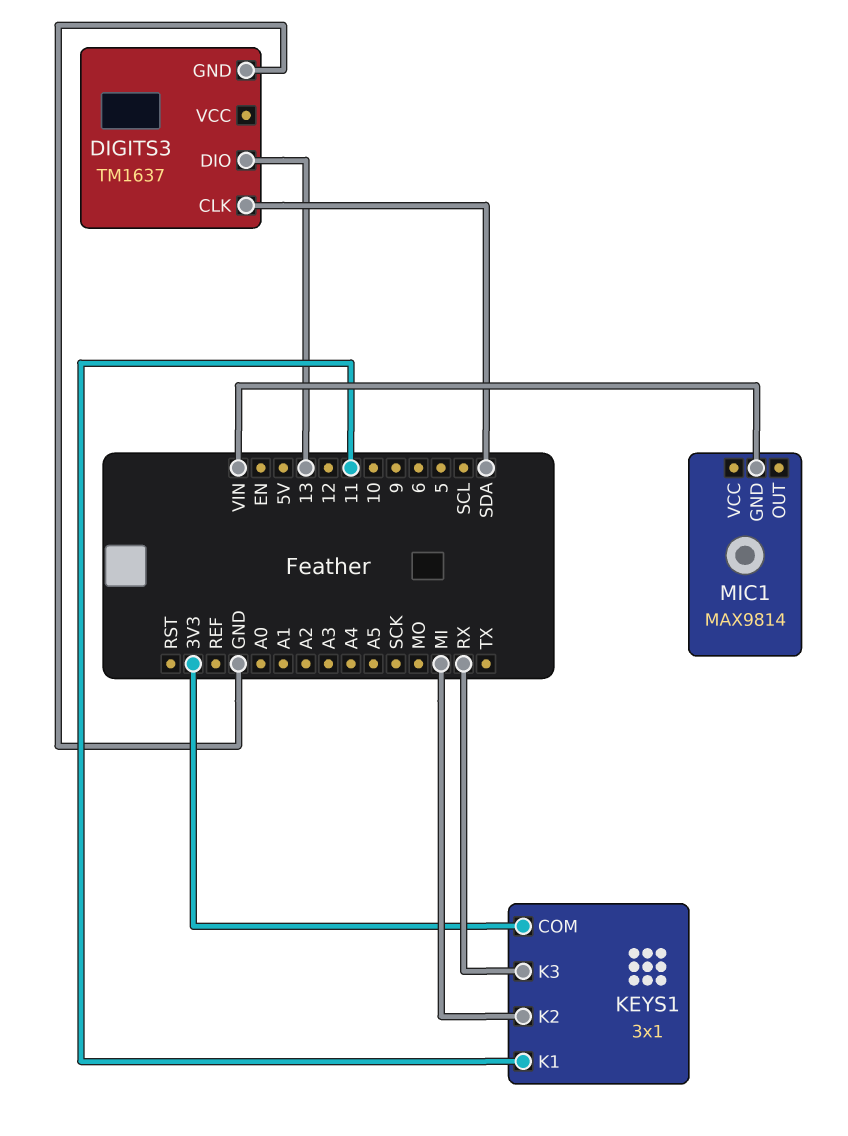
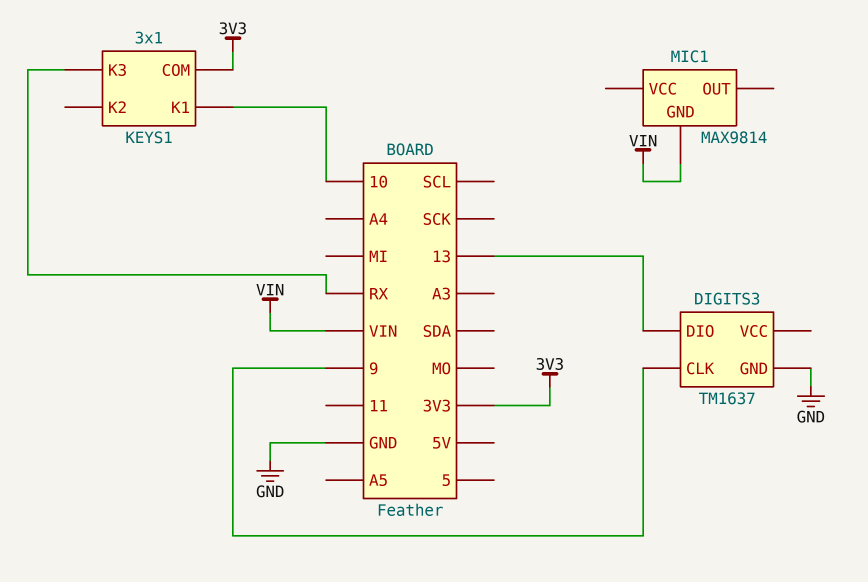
DIGITS3 pin CLK: SDA -> 9
KEYS1 pin K1: 11 -> 10
KEYS1 pin K2: MI -> none

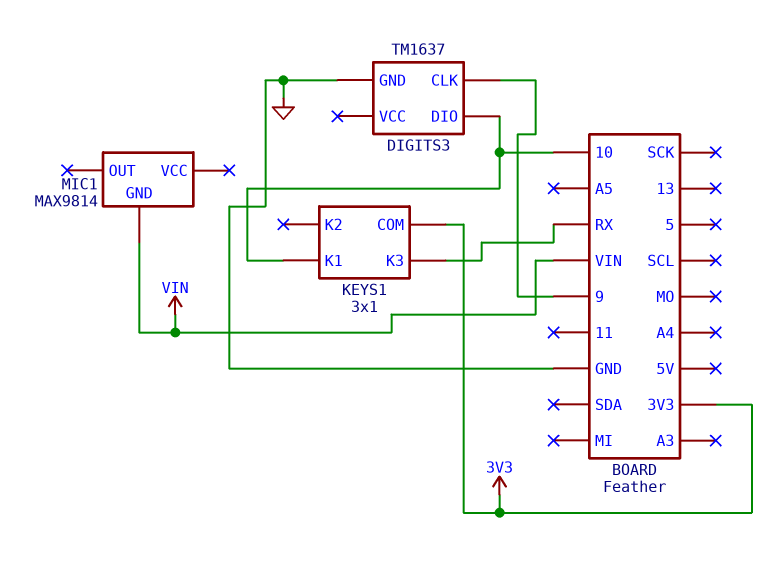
DIGITS3 pin DIO: 13 -> 10

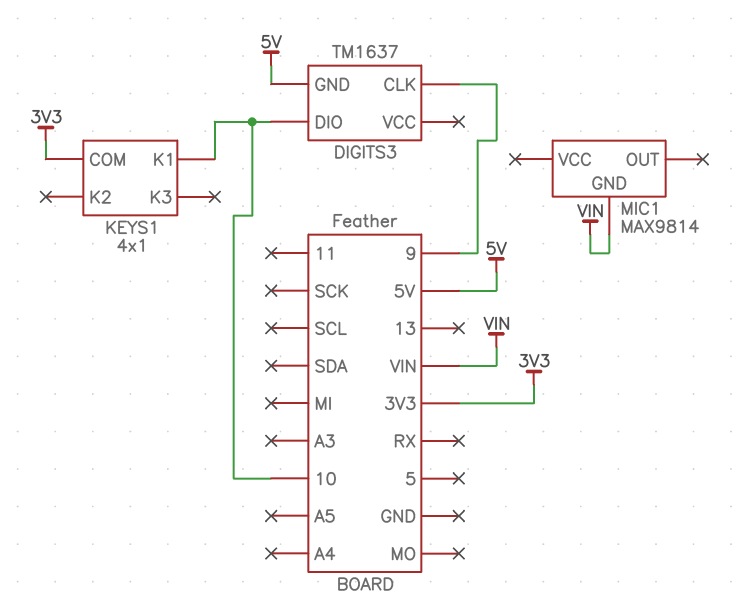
DIGITS3 pin GND: GND -> 5V
KEYS1: 3x1 -> 4x1
KEYS1 pin K3: RX -> none

